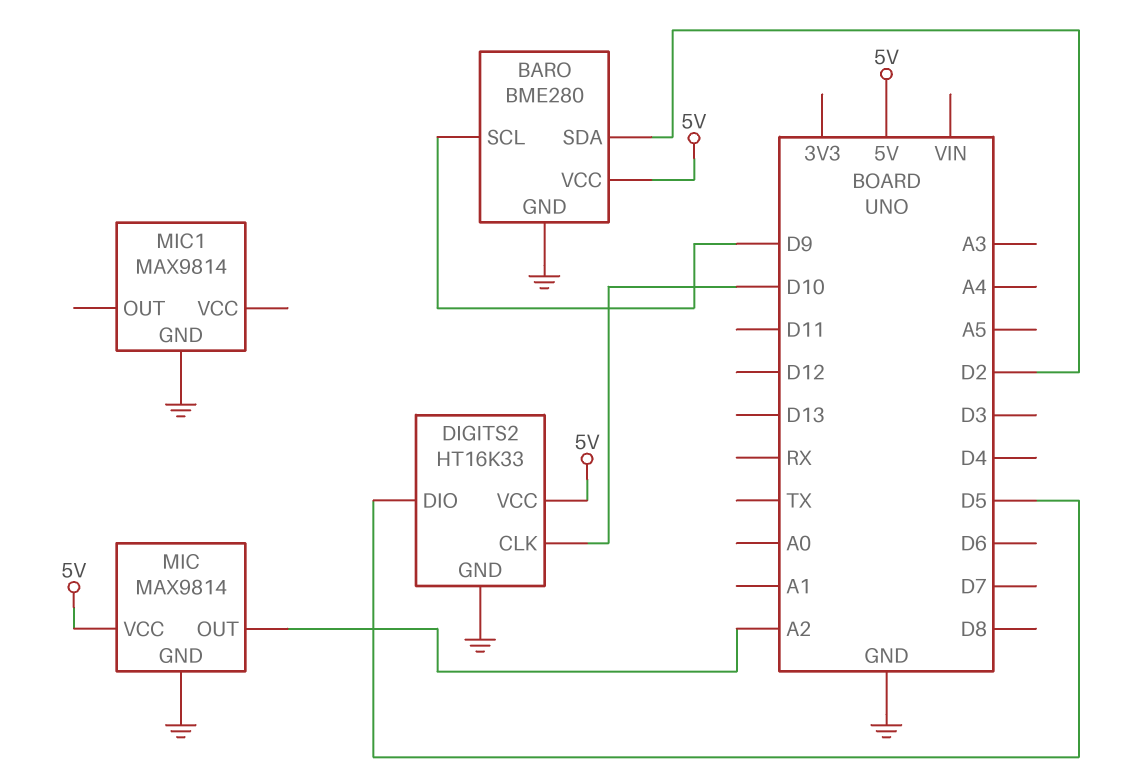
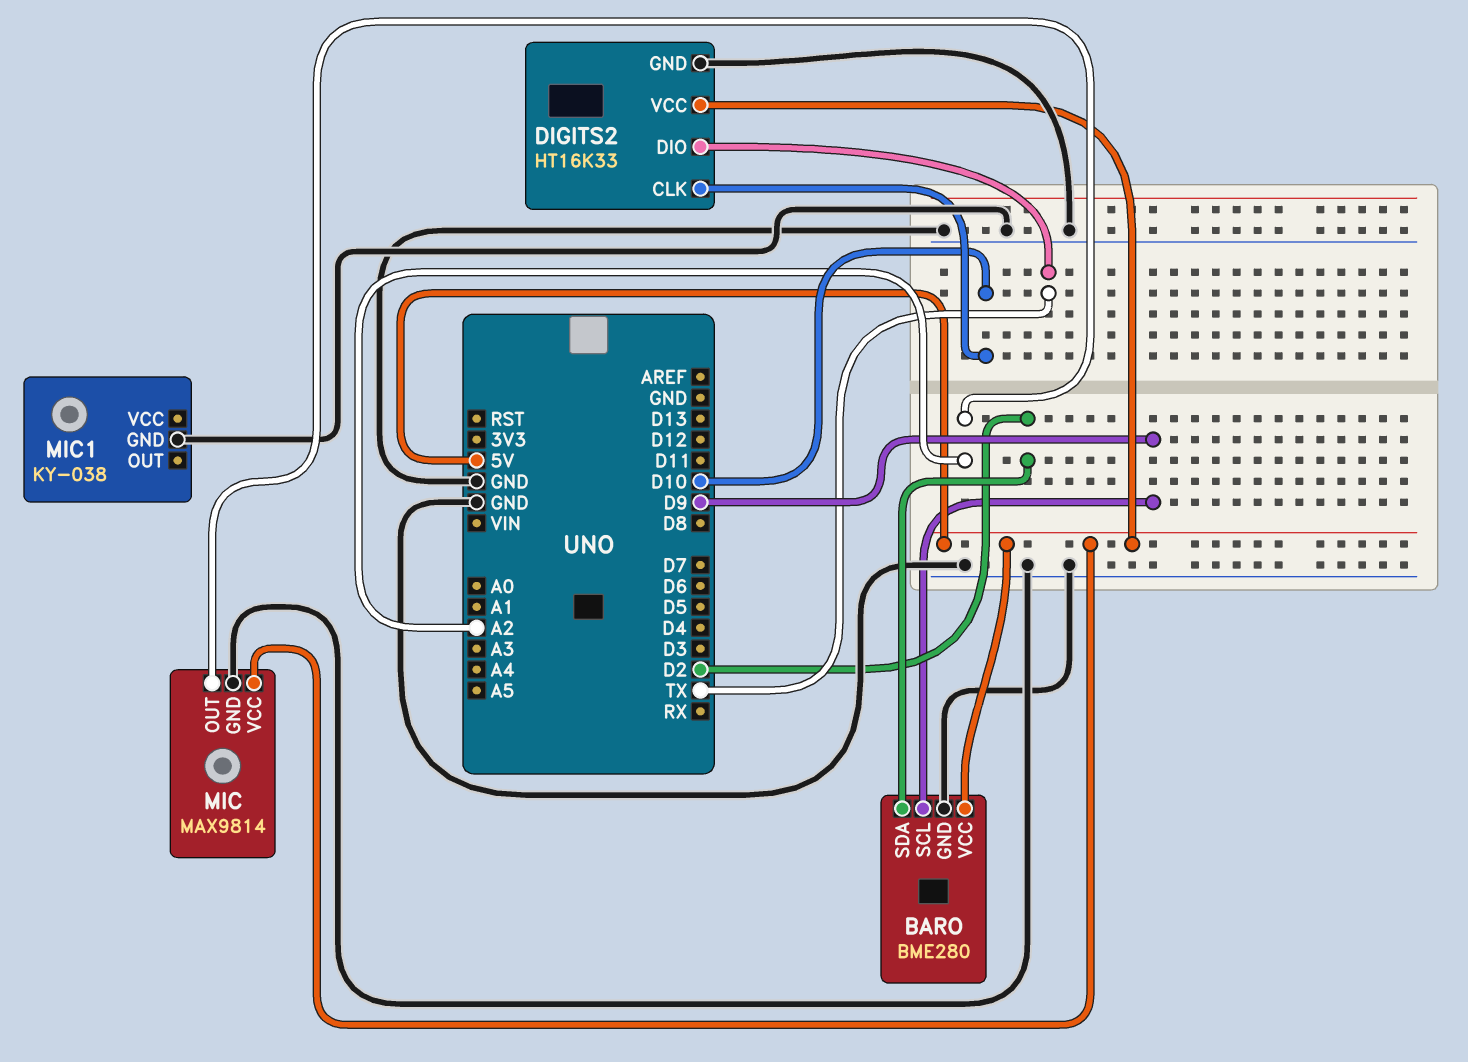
DIGITS2 pin DIO: D5 -> TX
MIC1: MAX9814 -> KY-038

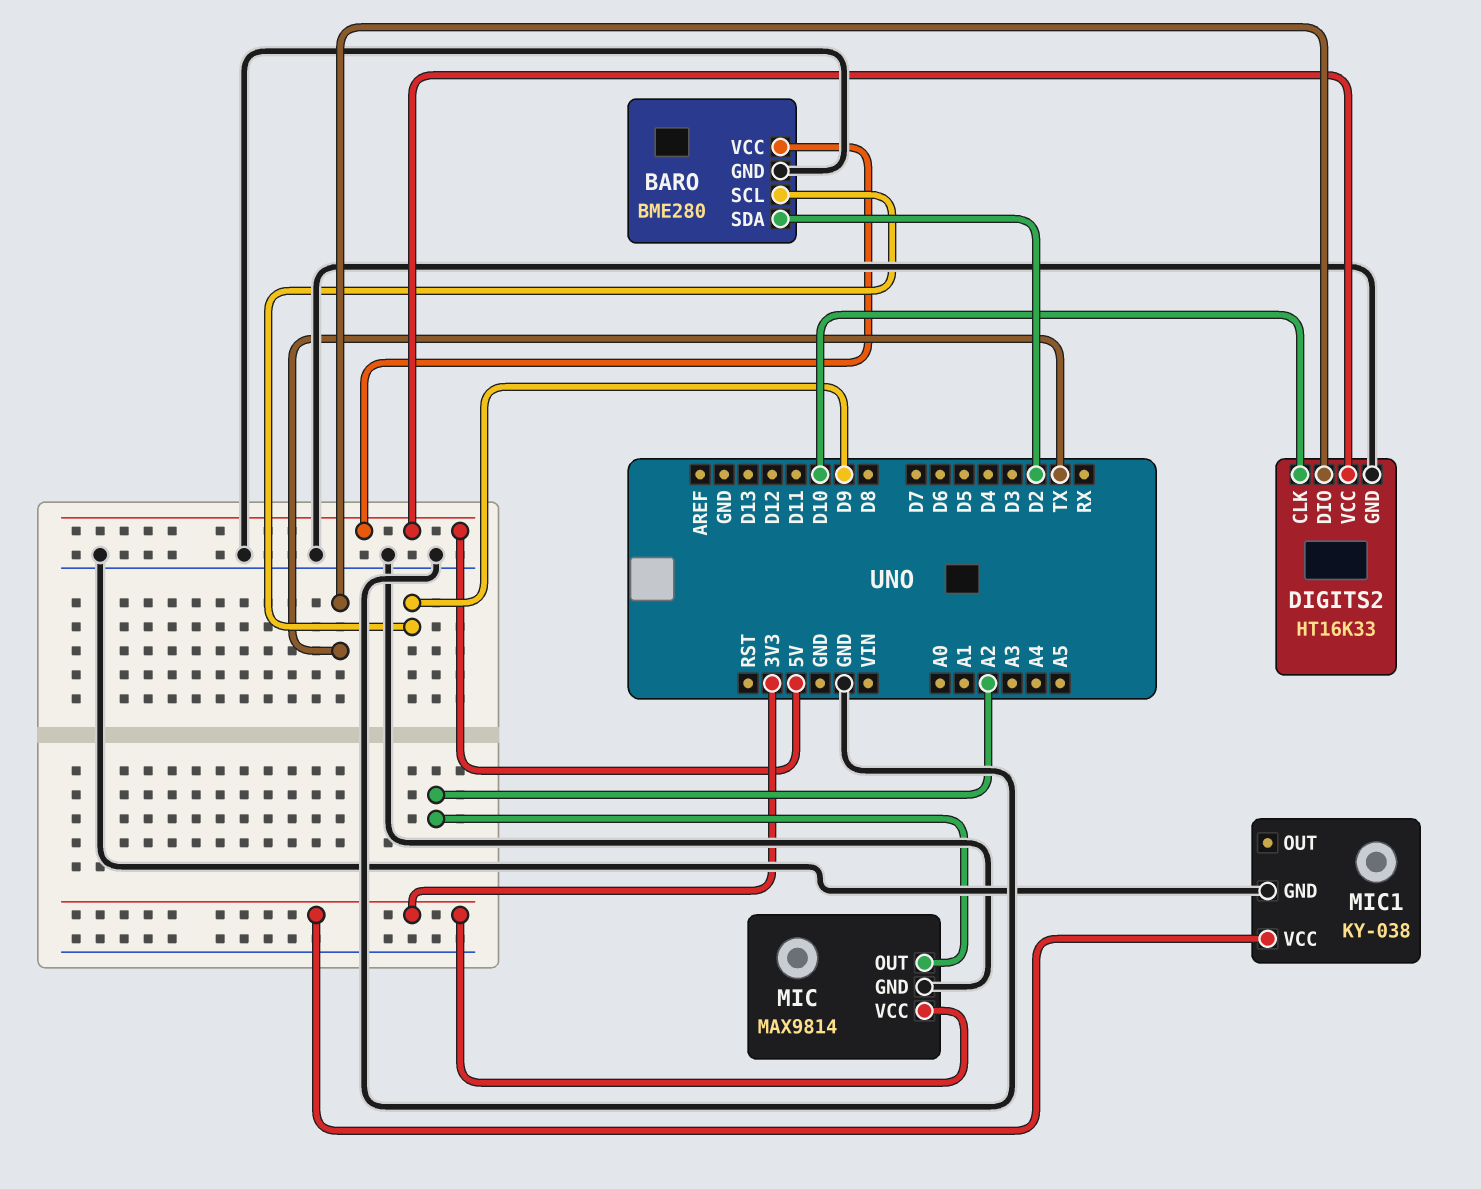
MIC pin VCC: 5V -> 3V3
MIC1 pin VCC: none -> 3V3

